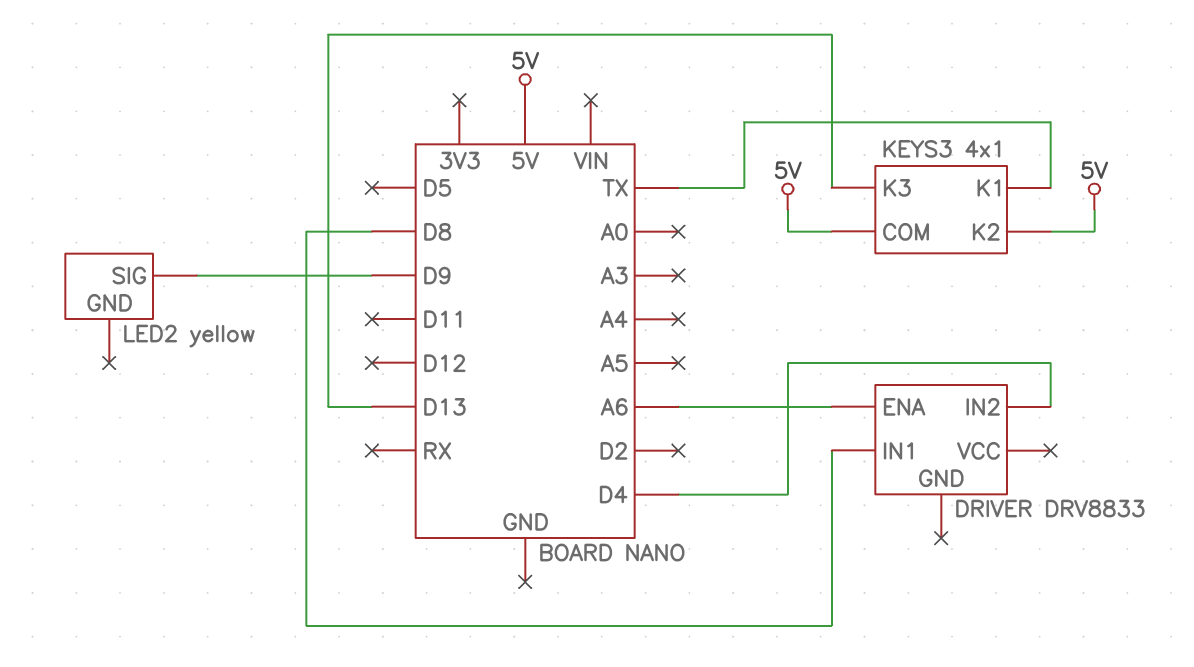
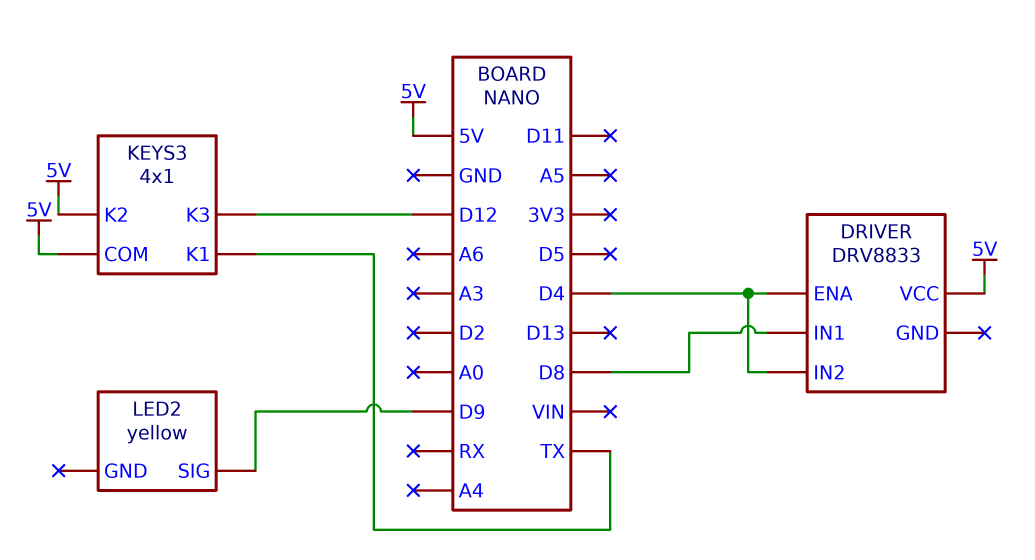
DRIVER pin ENA: A6 -> D4
DRIVER pin VCC: none -> 5V
KEYS3 pin K3: D13 -> D12

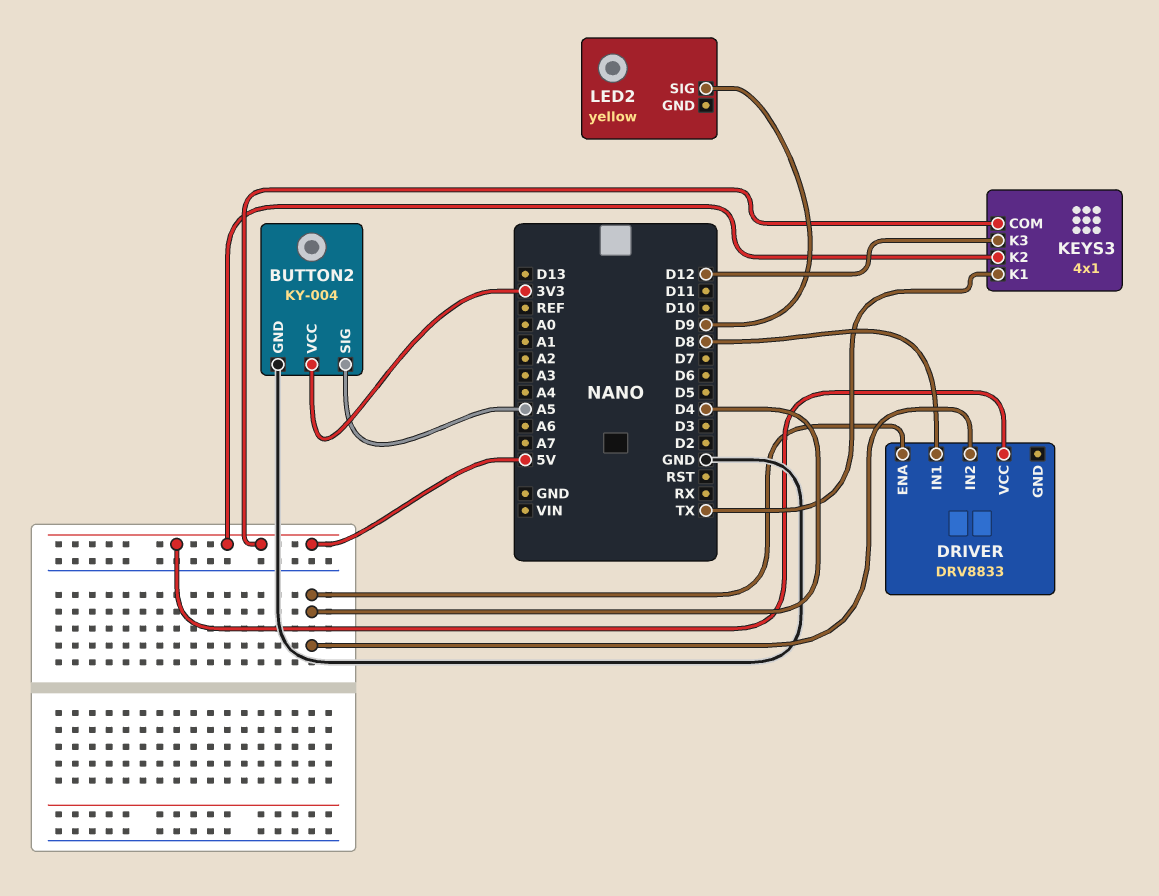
BUTTON2: none -> KY-004
BUTTON2 pin GND: none -> GND
BUTTON2 pin SIG: none -> A5
BUTTON2 pin VCC: none -> 3V3

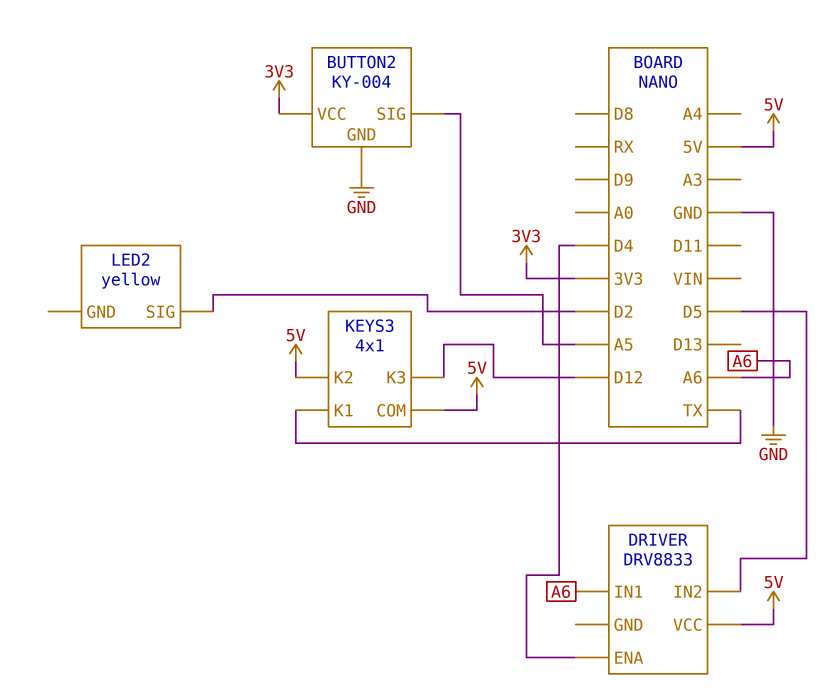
DRIVER pin IN1: D8 -> A6
DRIVER pin IN2: D4 -> D5
LED2 pin SIG: D9 -> D2

